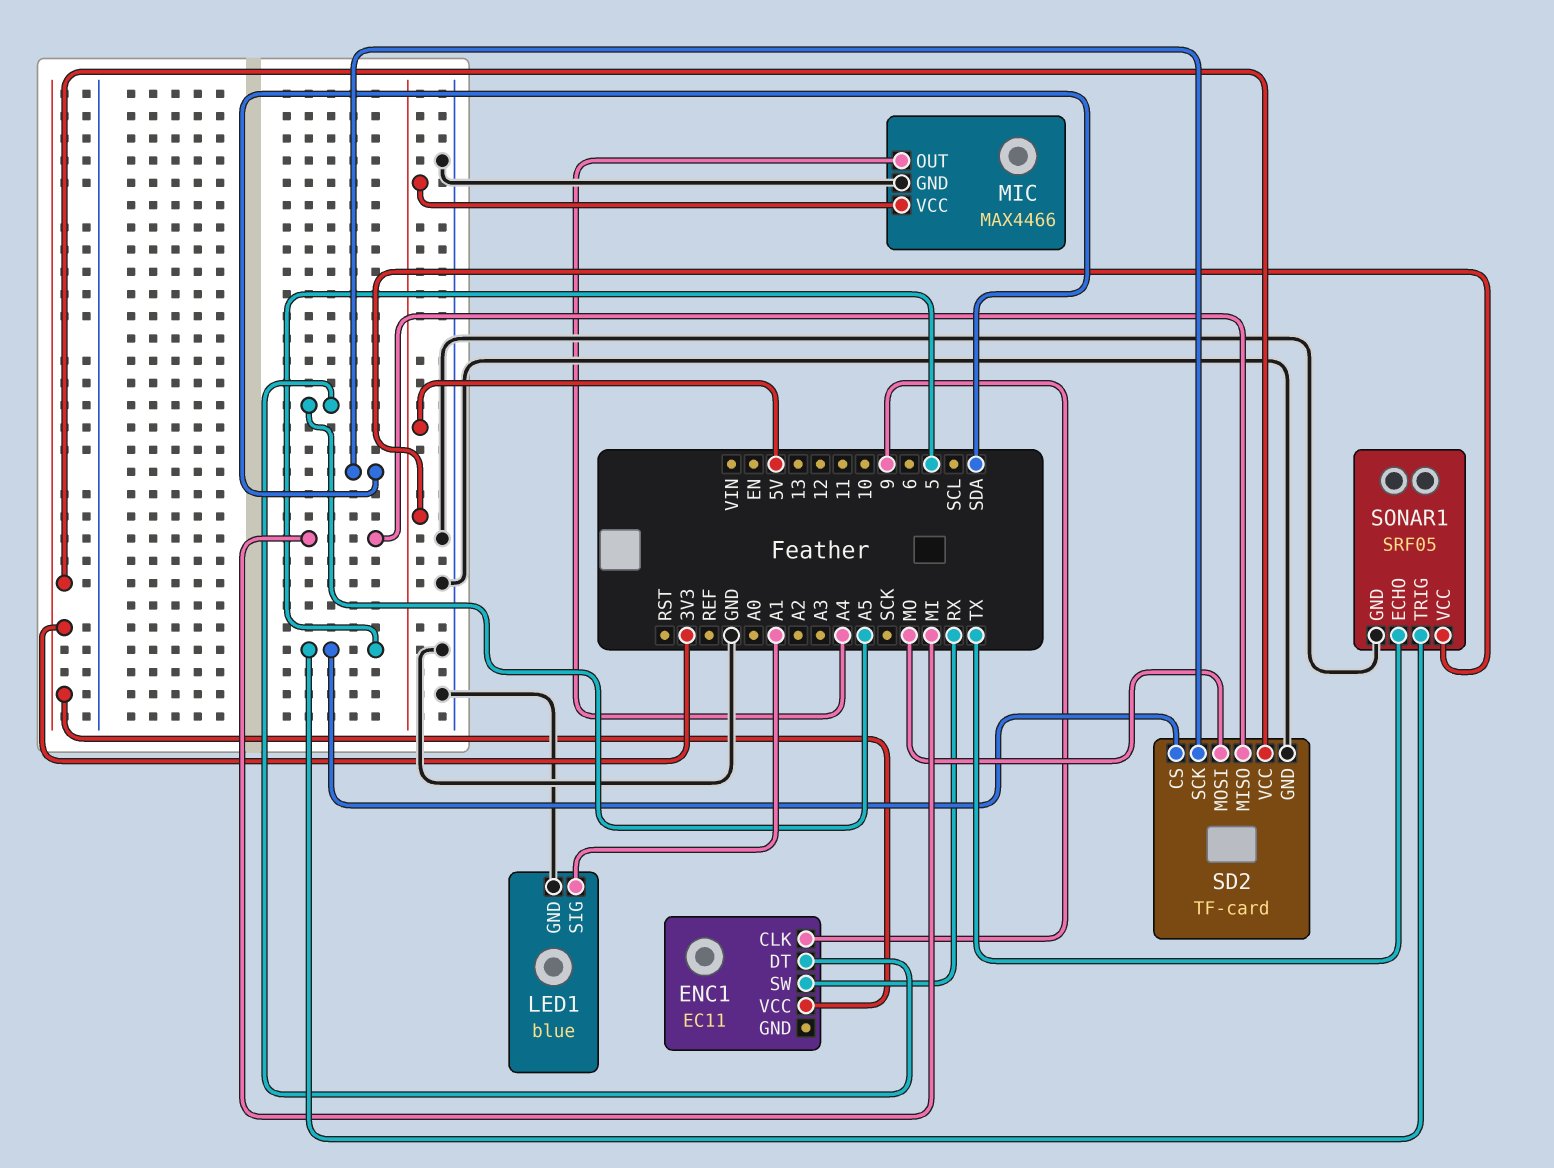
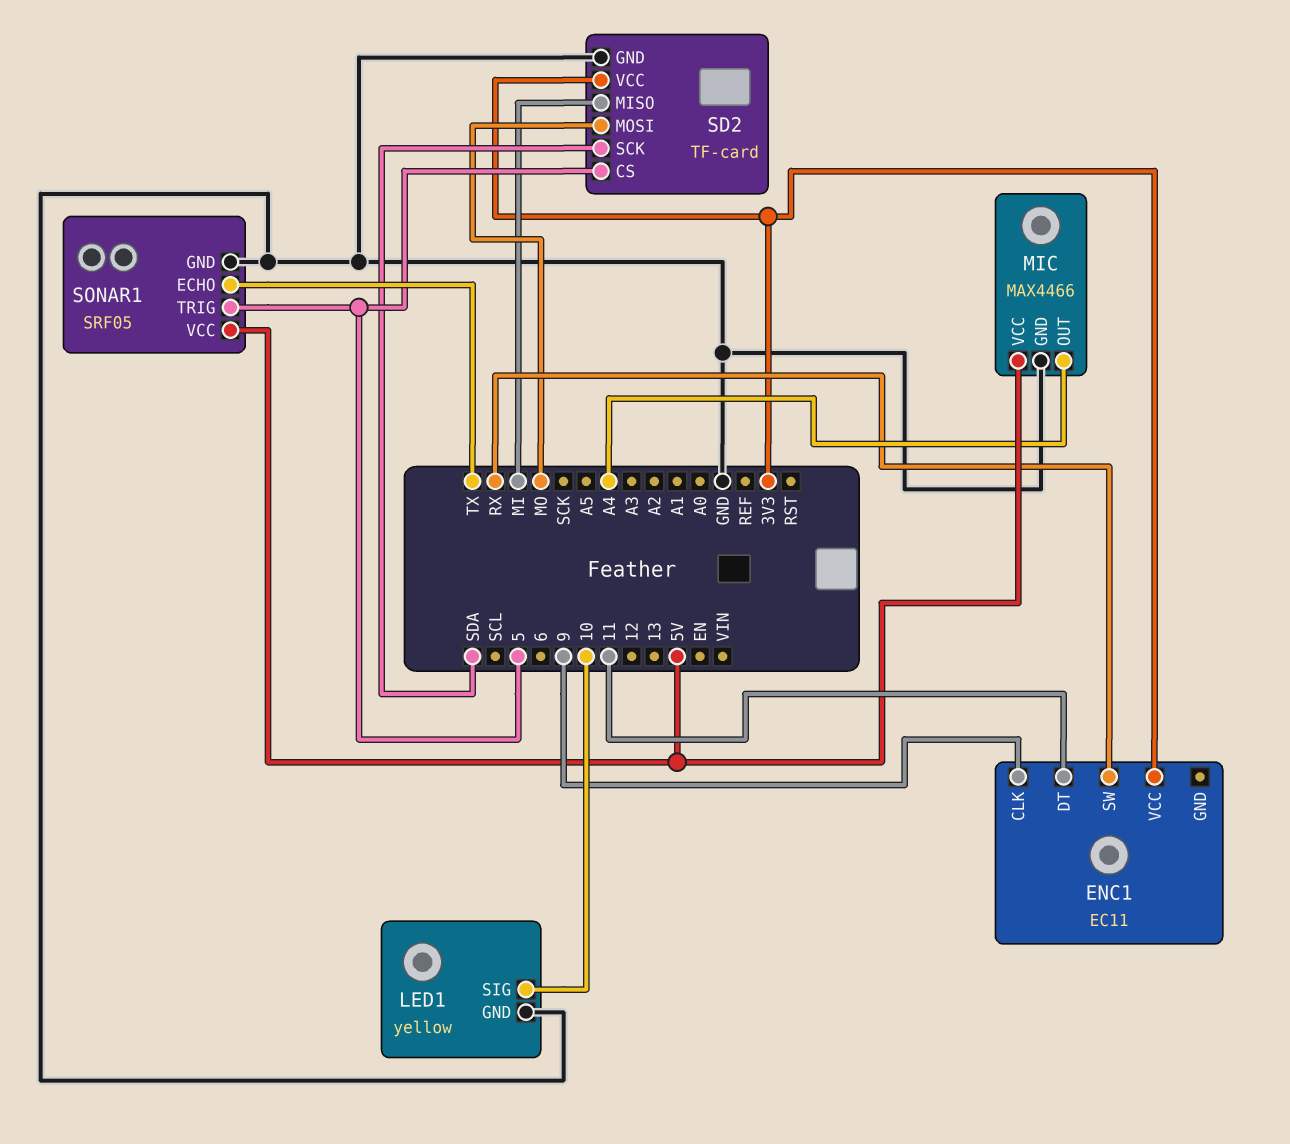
ENC1 pin DT: A5 -> 11
LED1: blue -> yellow
LED1 pin SIG: A1 -> 10

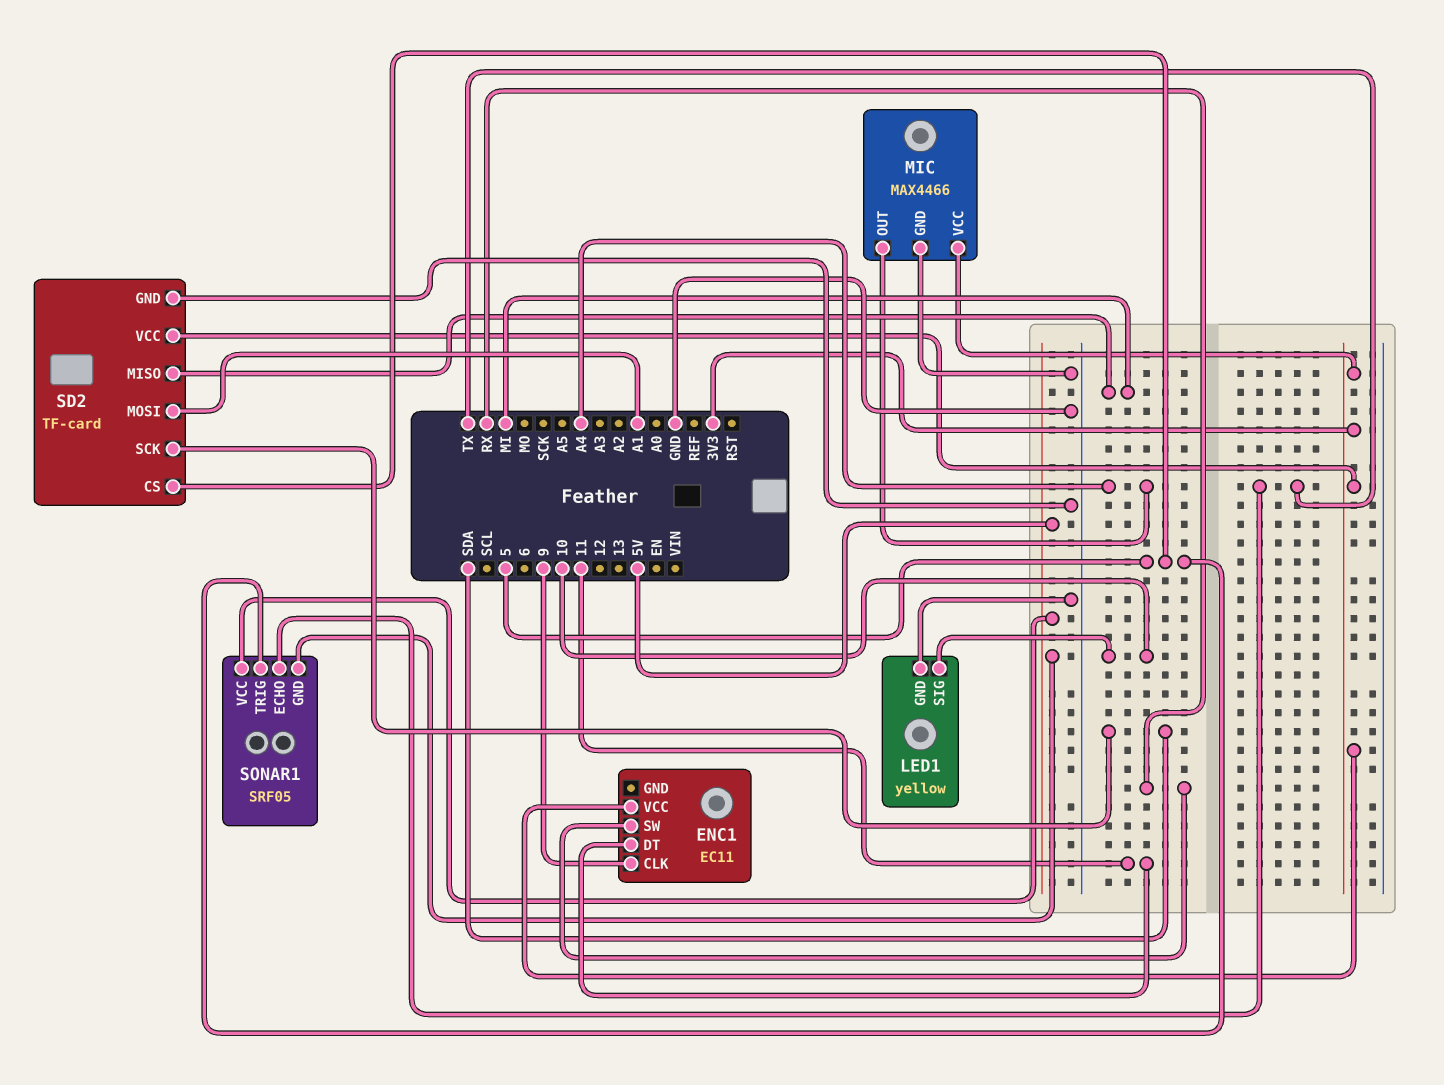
MIC pin VCC: 5V -> 3V3
SD2 pin MOSI: MO -> A1
SONAR1 pin GND: GND -> 5V

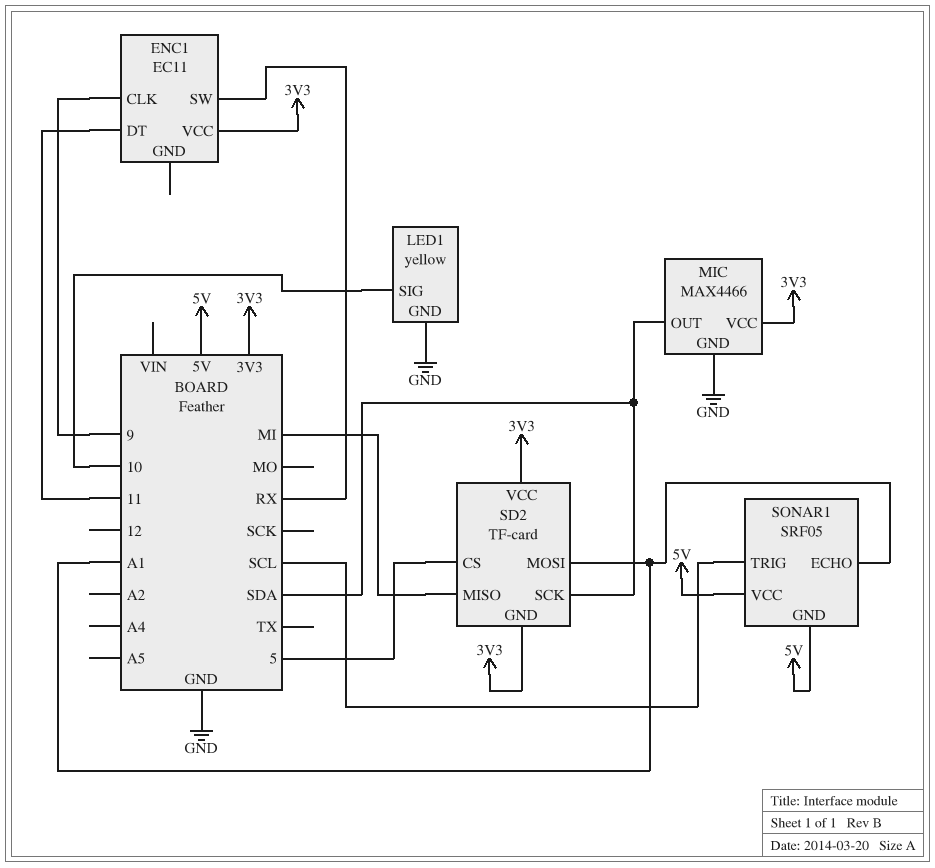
MIC pin OUT: A4 -> SDA
SD2 pin GND: GND -> 3V3
SONAR1 pin ECHO: TX -> A1
SONAR1 pin TRIG: 5 -> SCL

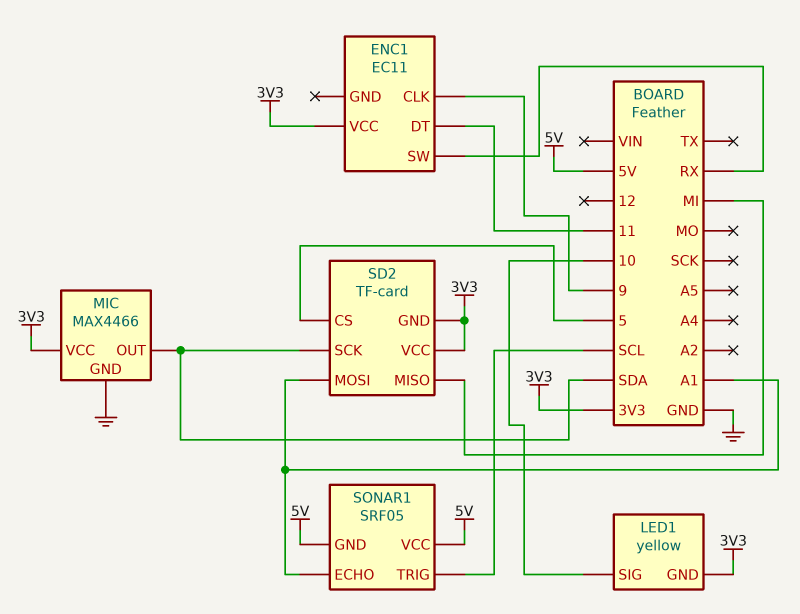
LED1 pin GND: GND -> 3V3

